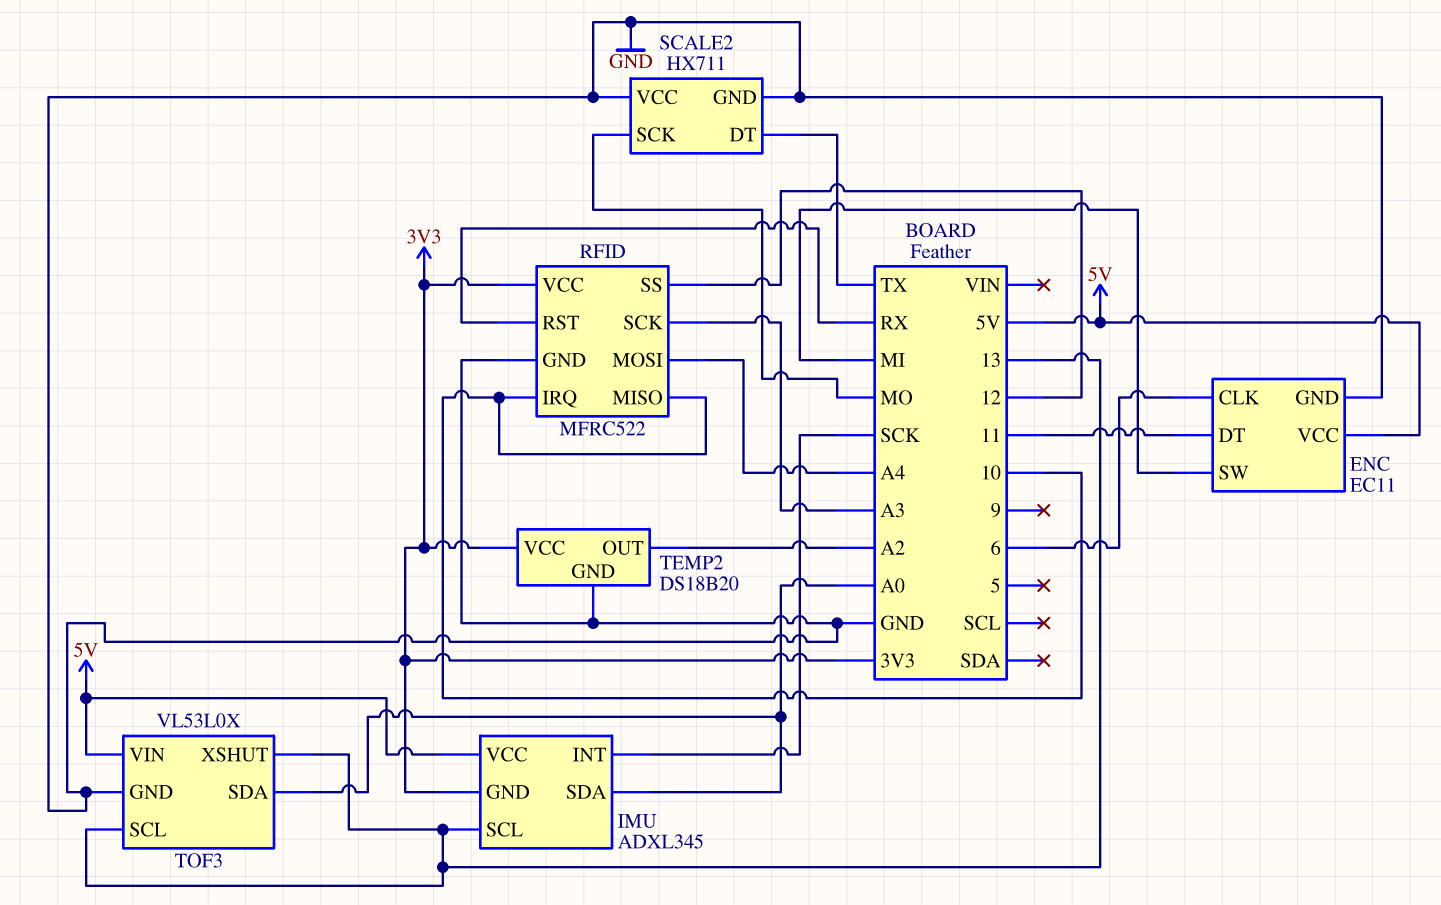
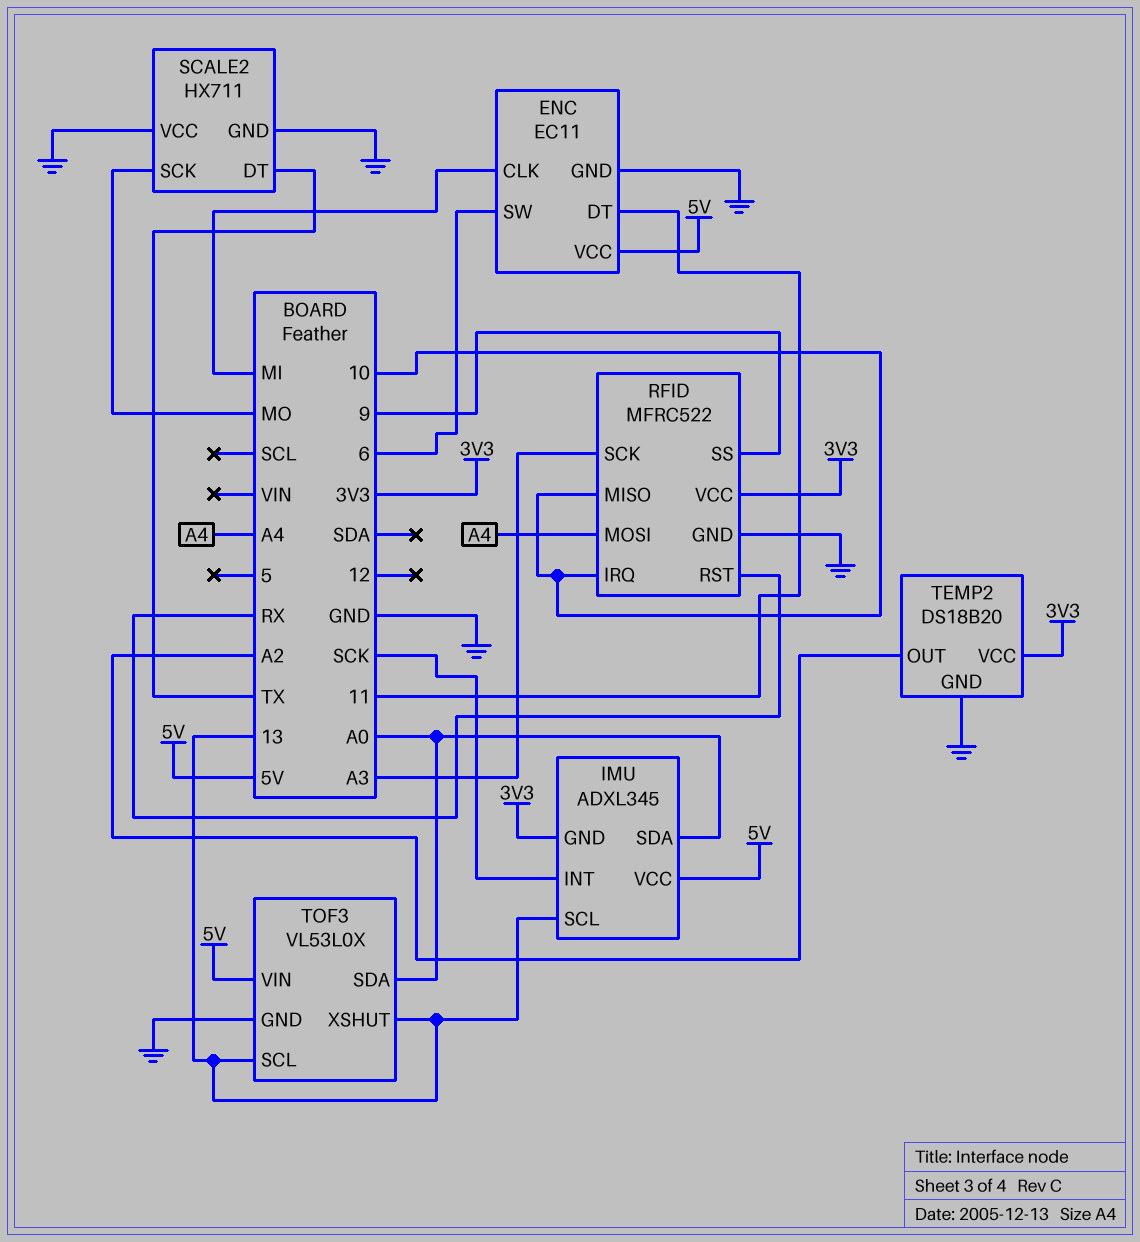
ENC pin CLK: 6 -> MI
ENC pin SW: MI -> 6
RFID pin SS: 12 -> 9

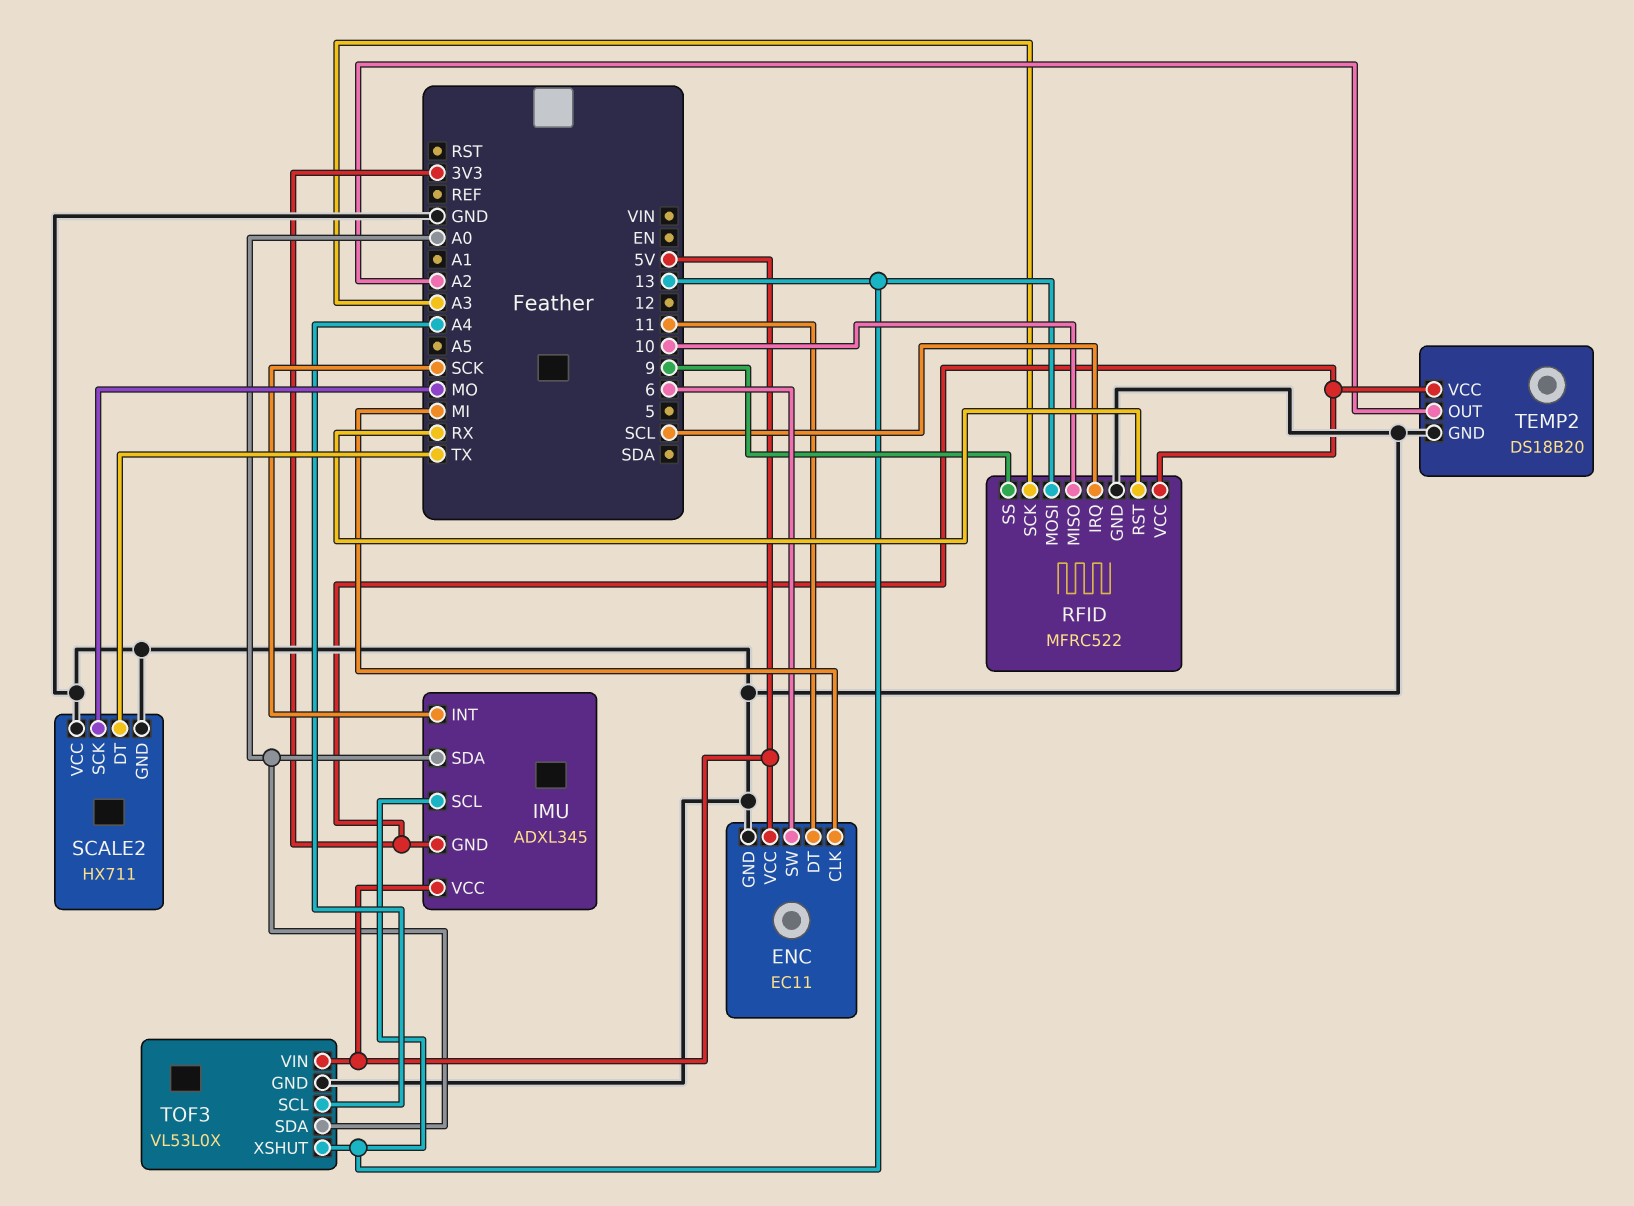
RFID pin IRQ: 10 -> SCL
RFID pin MOSI: A4 -> 13
TOF3 pin SCL: 13 -> A4

